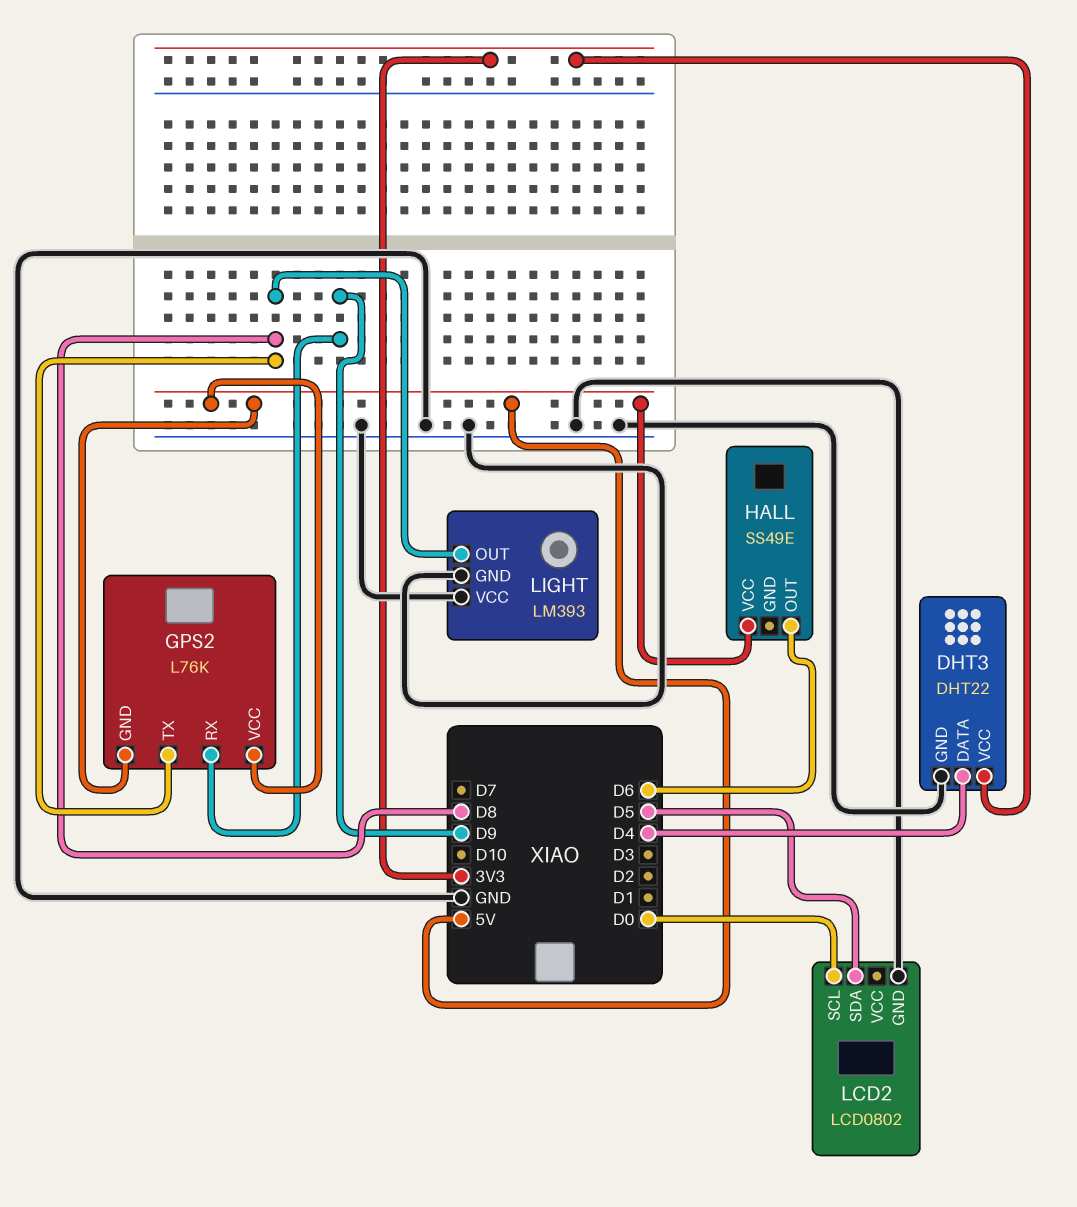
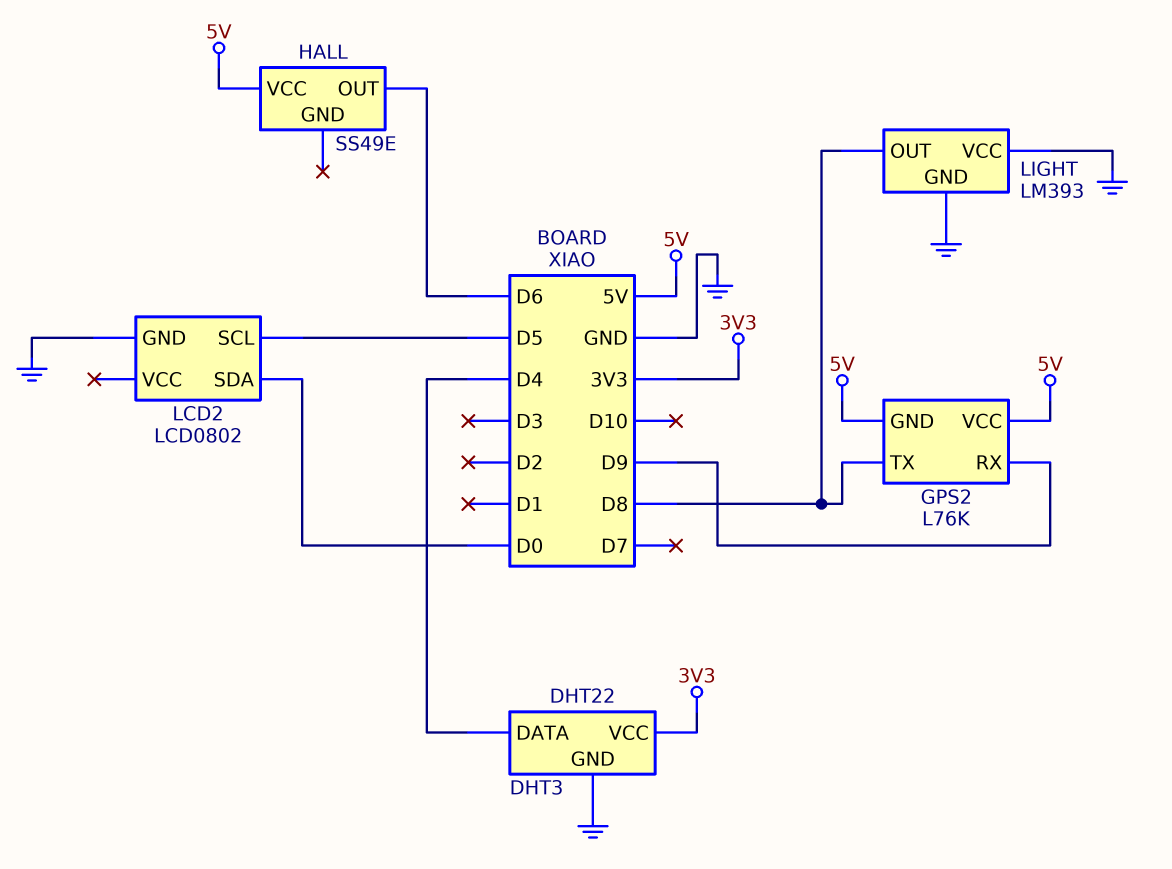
LCD2 pin SCL: D0 -> D5
LCD2 pin SDA: D5 -> D0

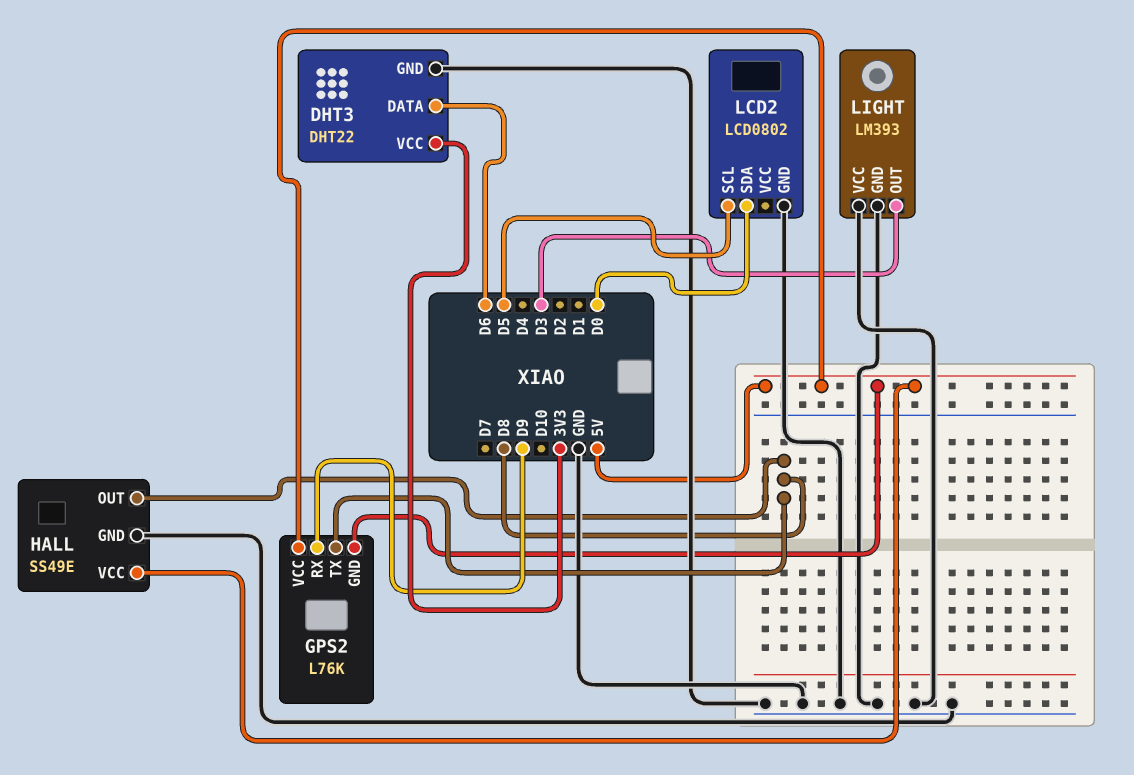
DHT3 pin DATA: D4 -> D6
HALL pin GND: none -> GND
HALL pin OUT: D6 -> D8
LIGHT pin OUT: D8 -> D3

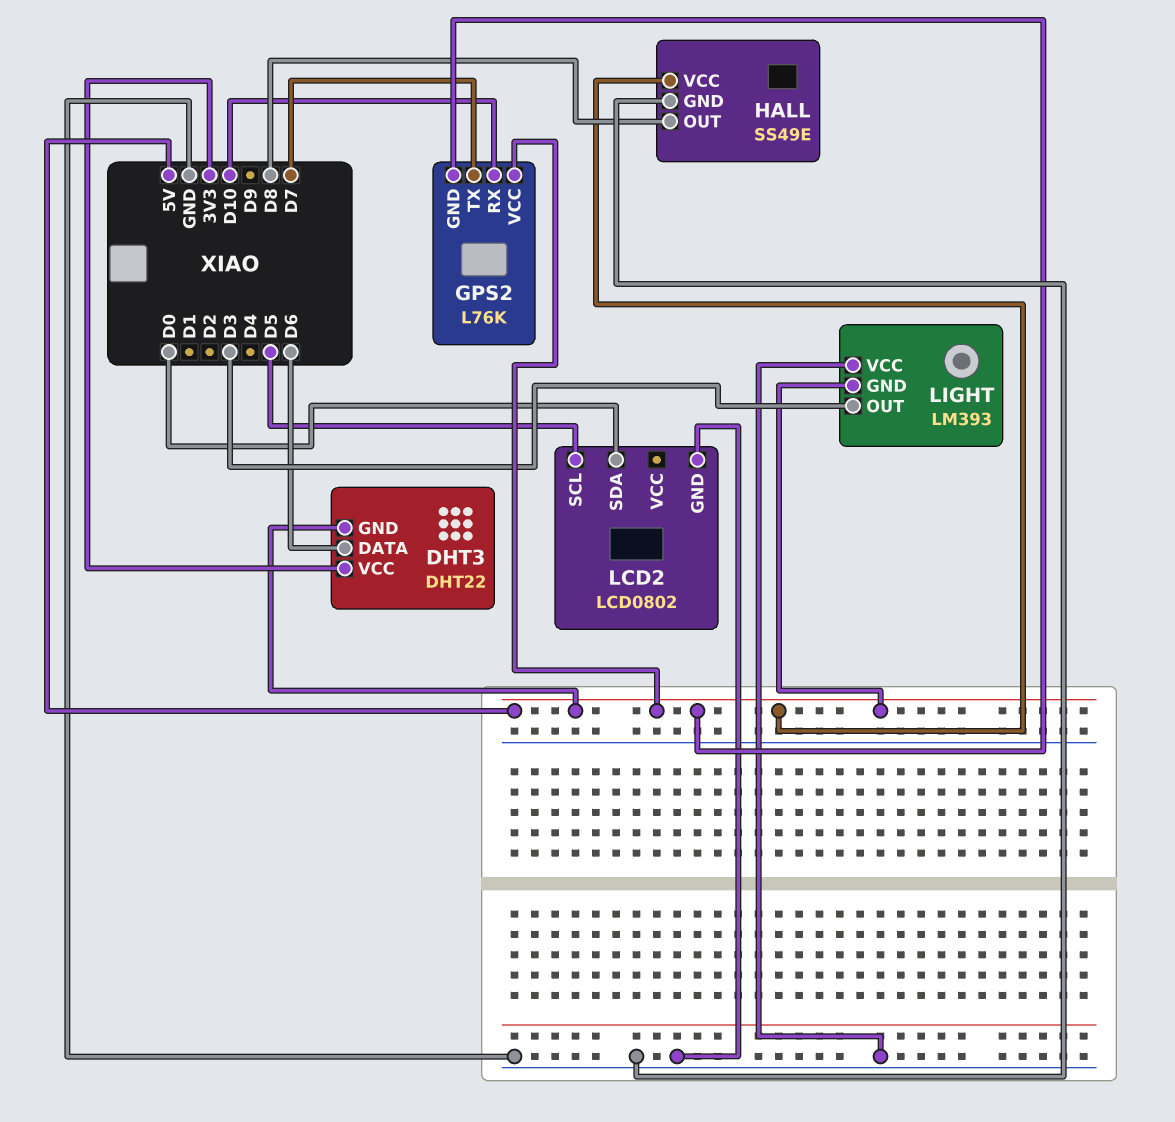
DHT3 pin GND: GND -> 5V
GPS2 pin RX: D9 -> D10
GPS2 pin TX: D8 -> D7
LIGHT pin GND: GND -> 5V

